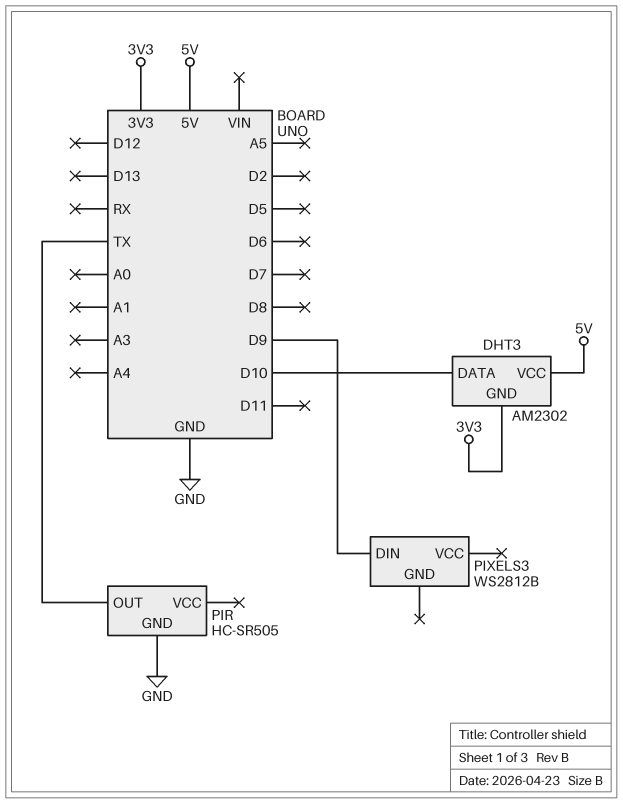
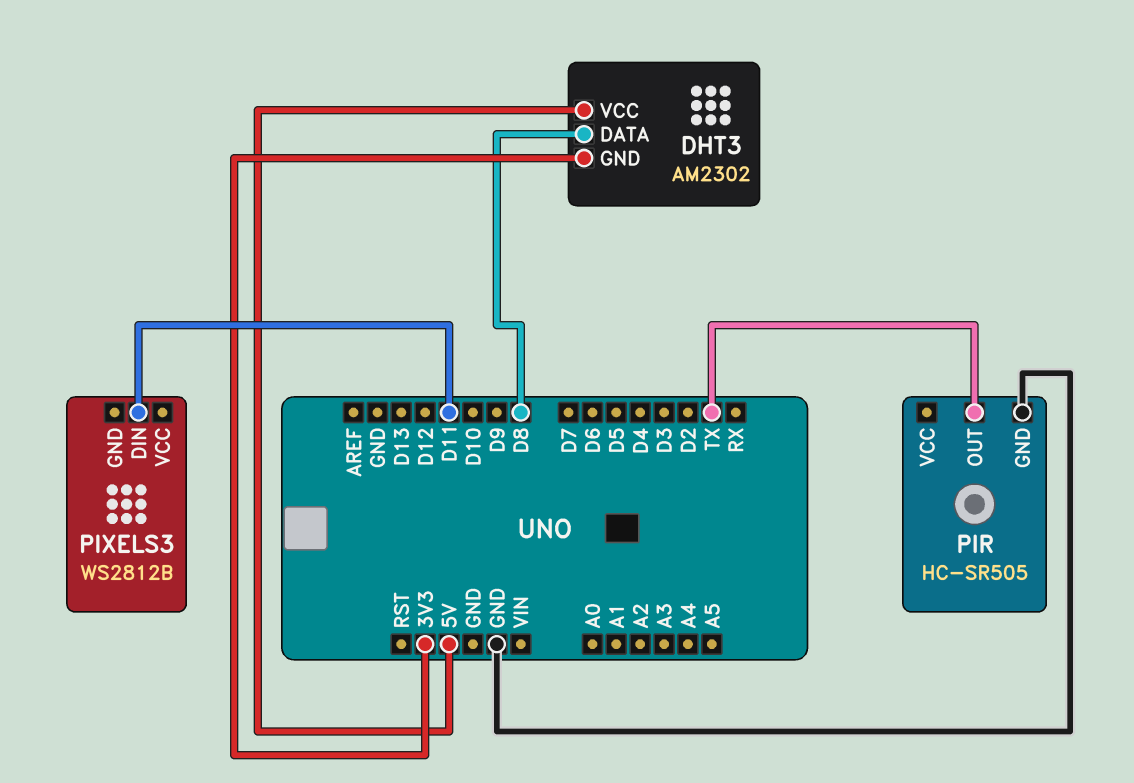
DHT3 pin DATA: D10 -> D8
PIXELS3 pin DIN: D9 -> D11

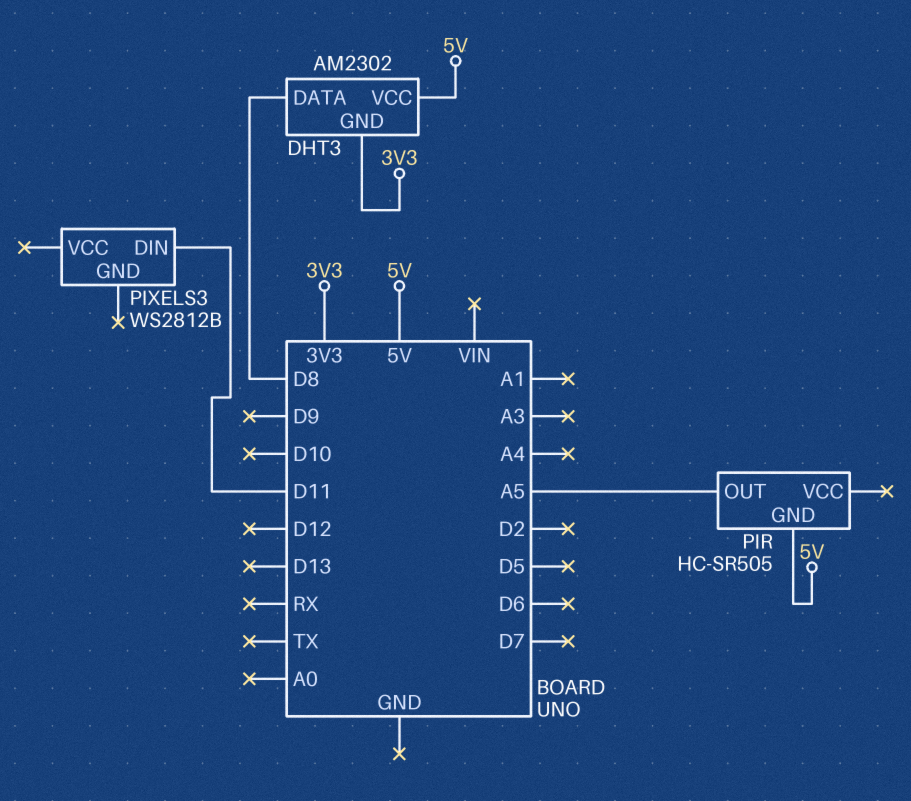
PIR pin GND: GND -> 5V
PIR pin OUT: TX -> A5

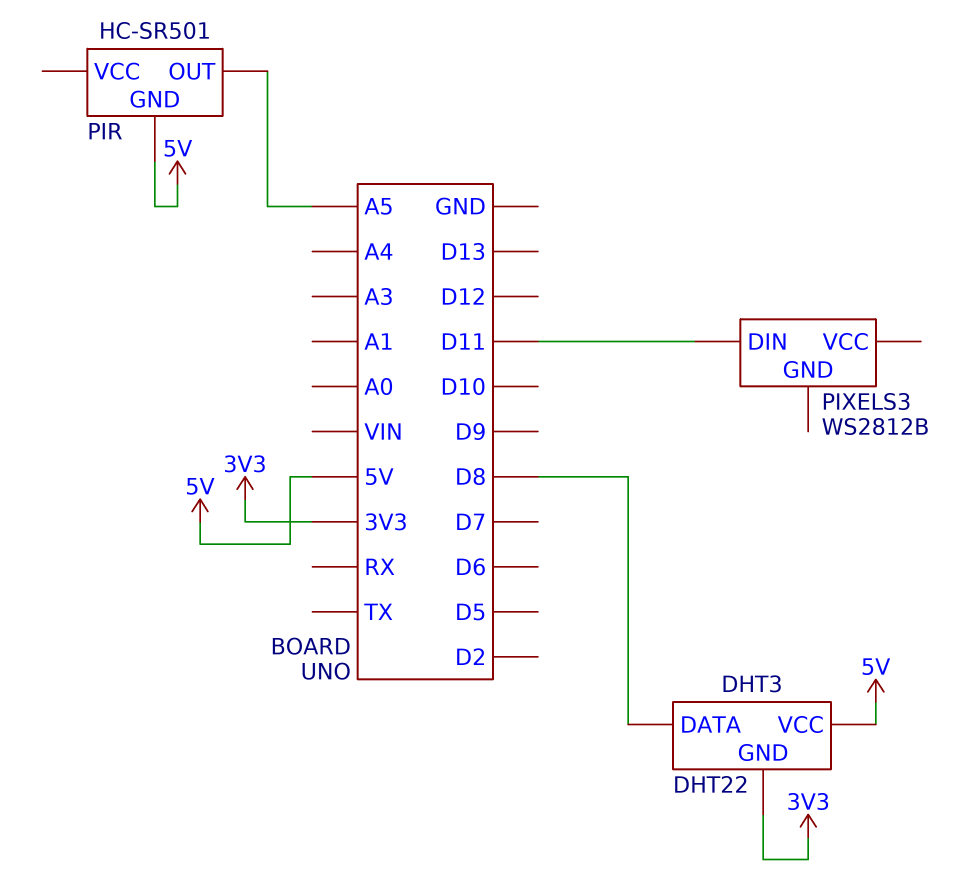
DHT3: AM2302 -> DHT22
PIR: HC-SR505 -> HC-SR501

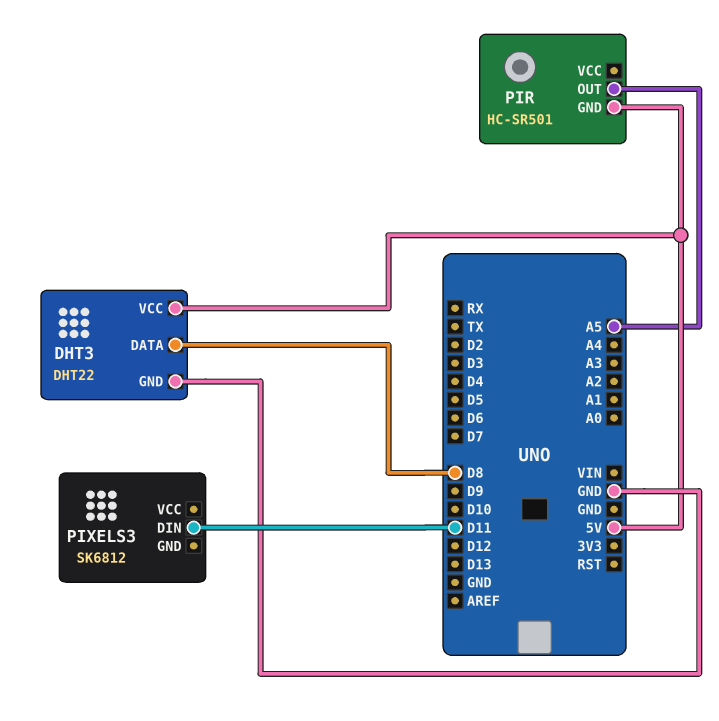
DHT3 pin GND: 3V3 -> GND
PIXELS3: WS2812B -> SK6812

